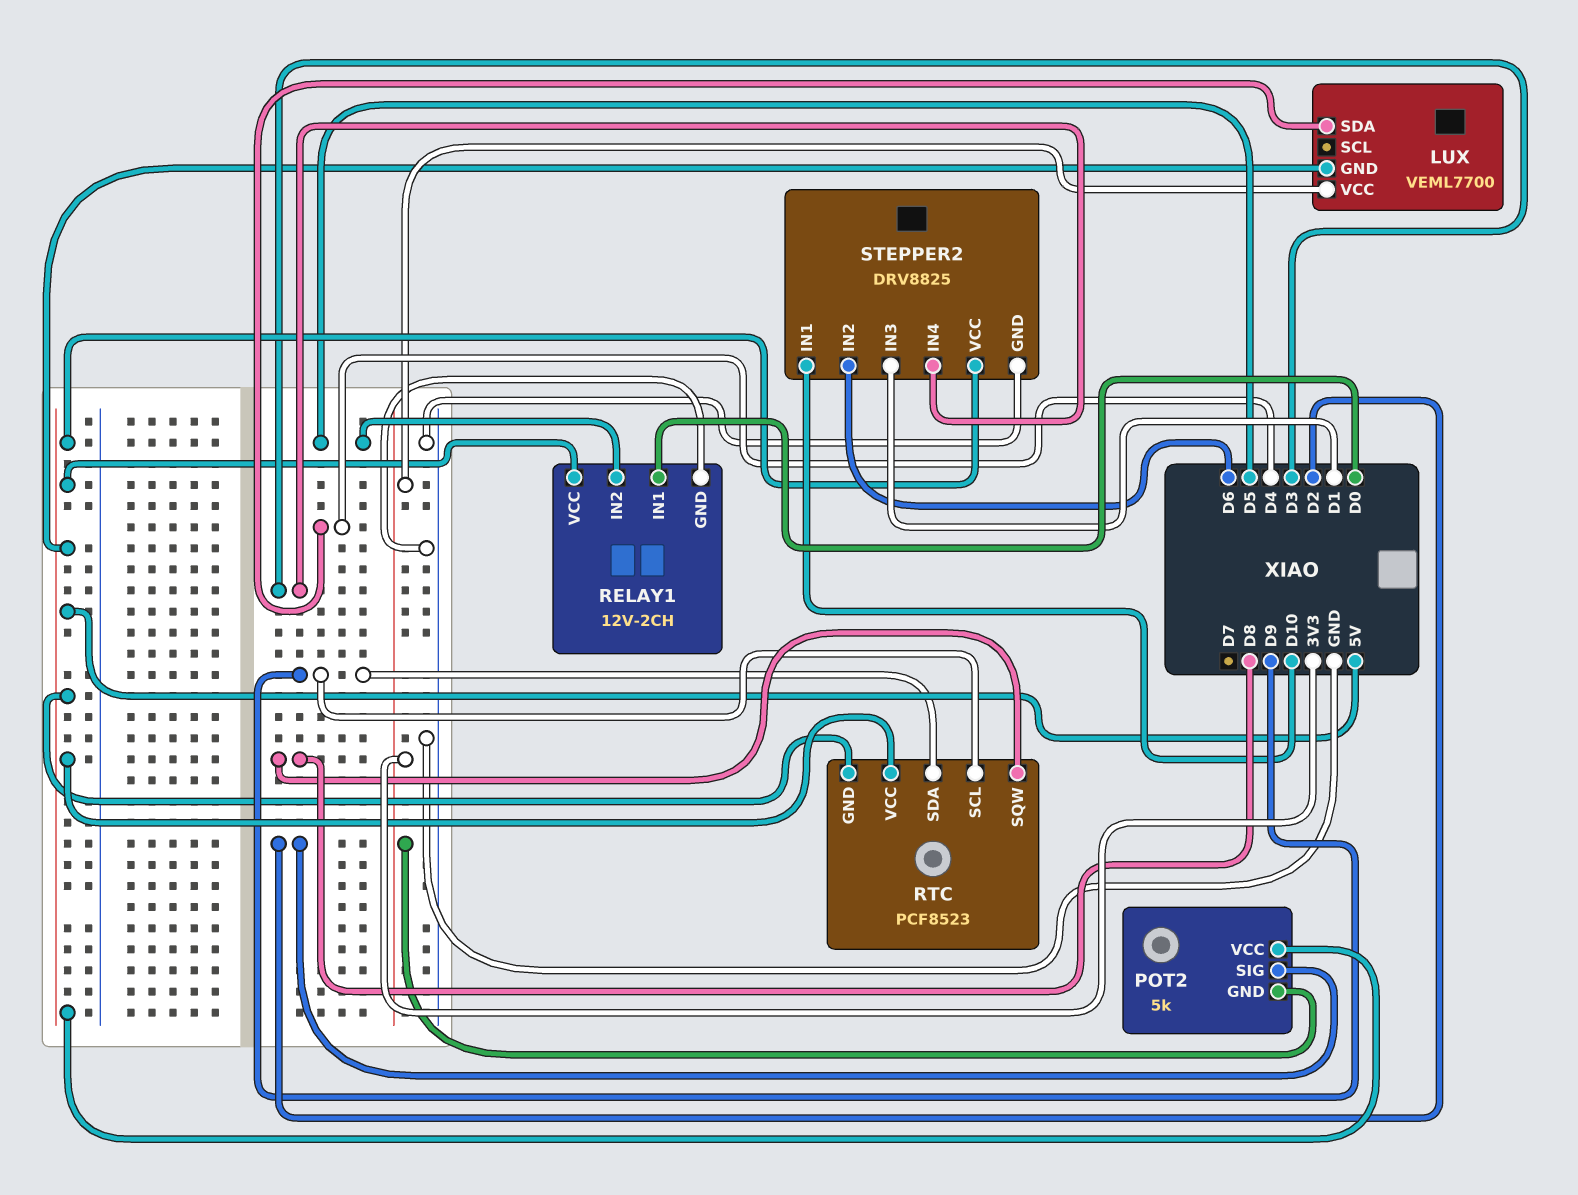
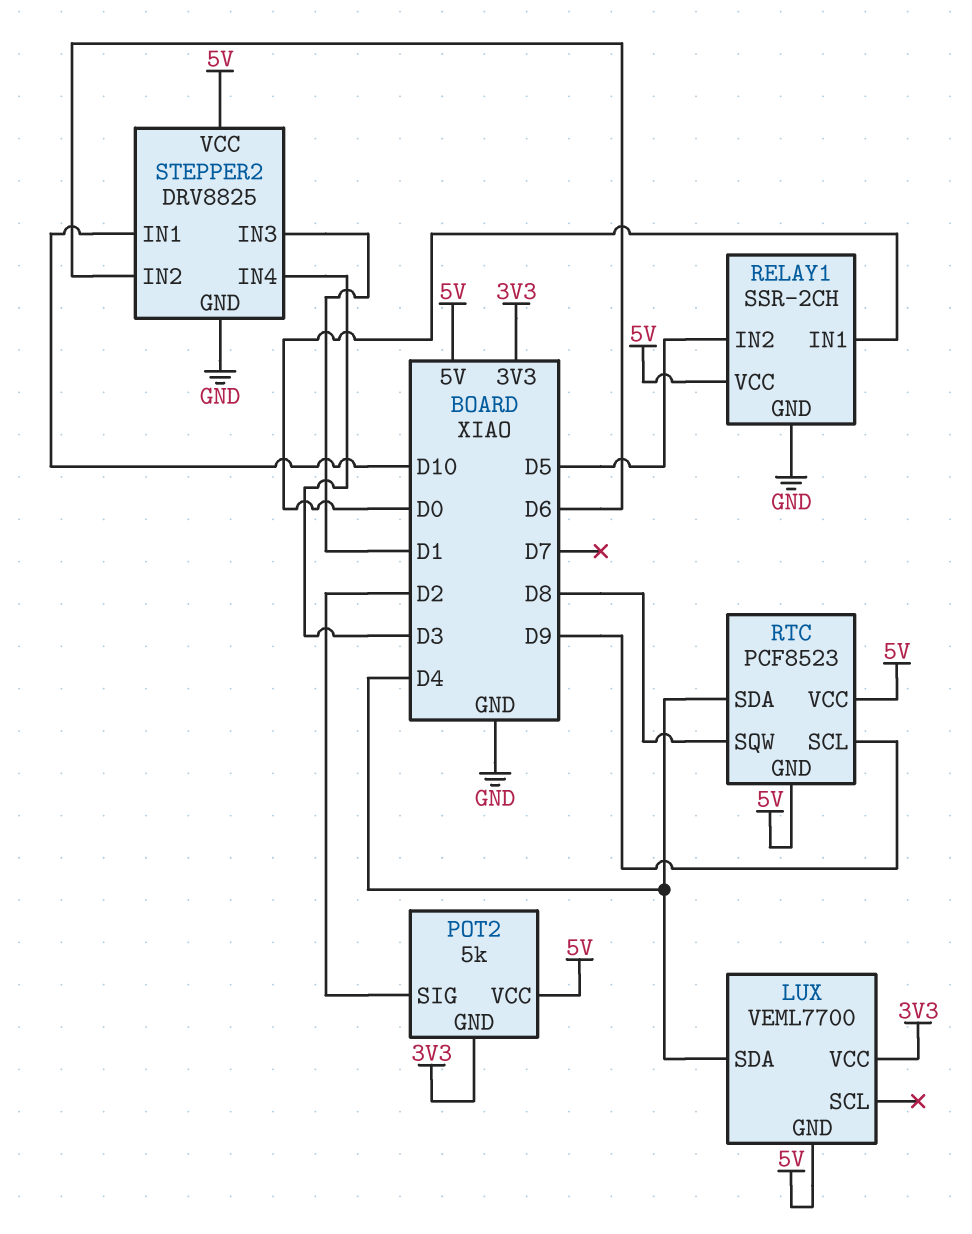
RELAY1: 12V-2CH -> SSR-2CH
RTC pin SDA: D9 -> D4

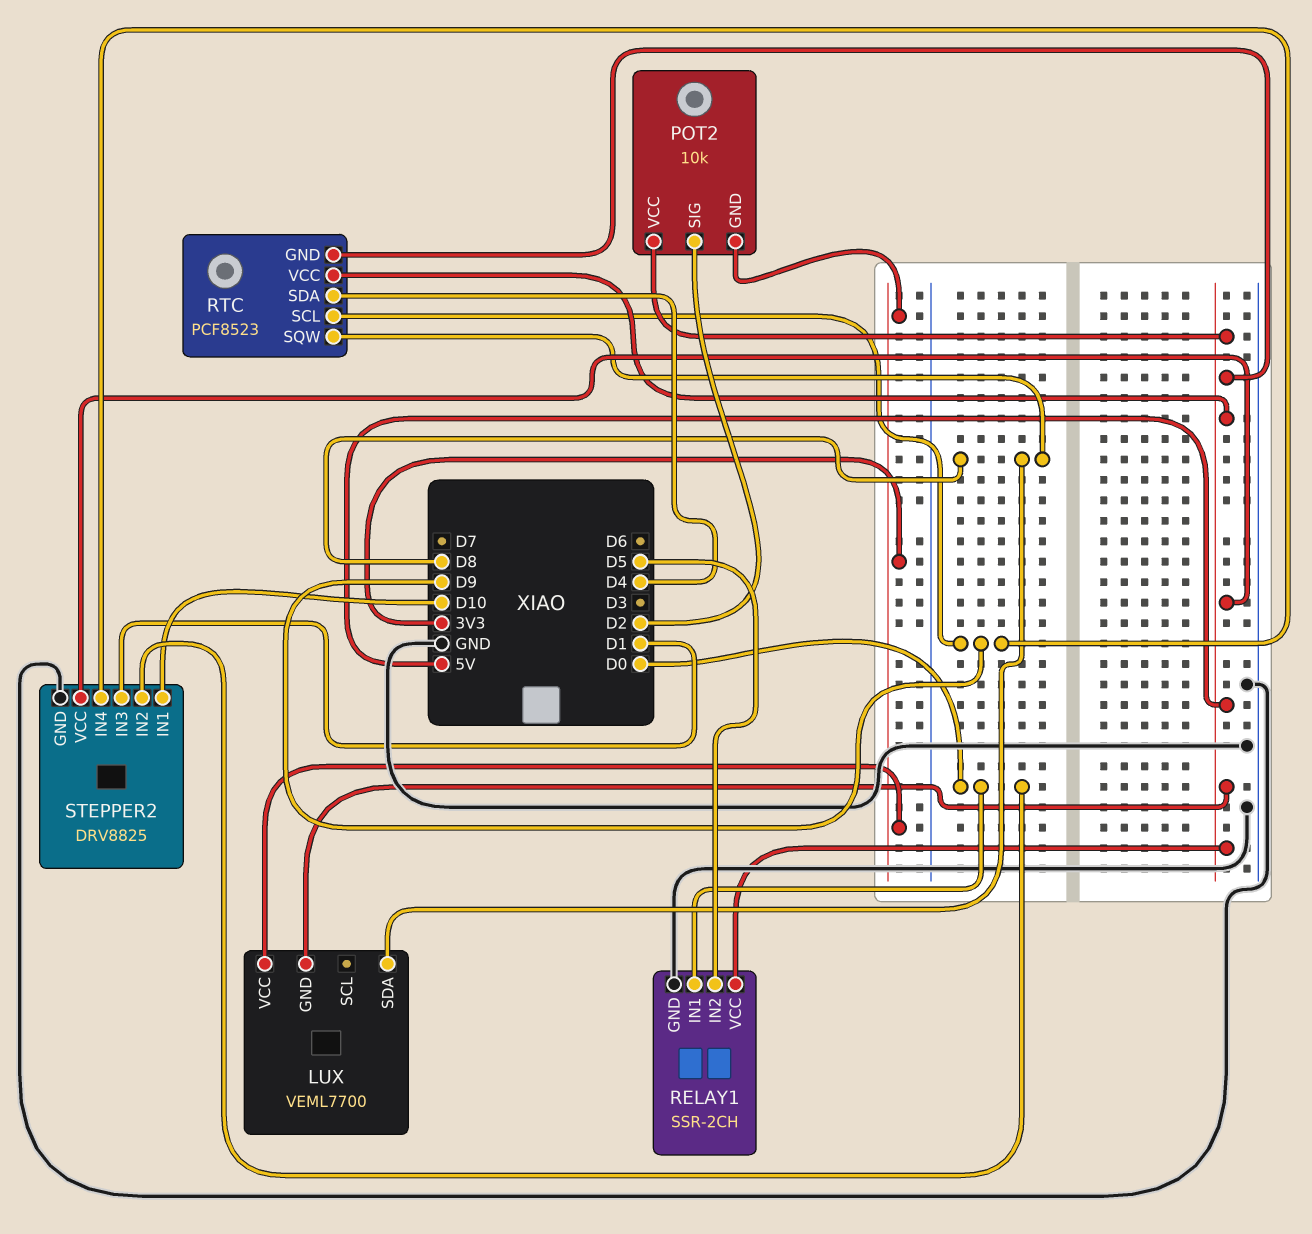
LUX pin SDA: D4 -> D8
POT2: 5k -> 10k
STEPPER2 pin IN2: D6 -> D0
STEPPER2 pin IN4: D3 -> D9

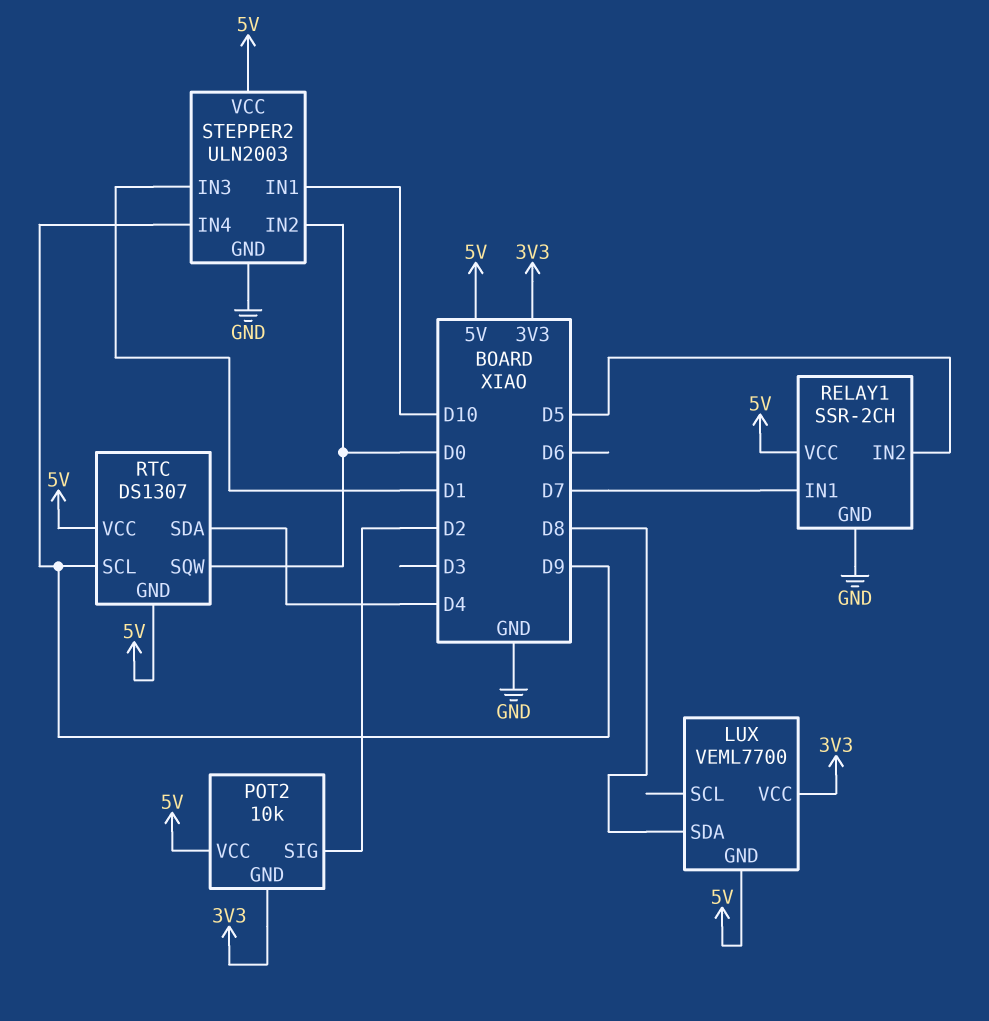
RELAY1 pin IN1: D0 -> D7
RTC: PCF8523 -> DS1307
RTC pin SQW: D8 -> D0
STEPPER2: DRV8825 -> ULN2003

